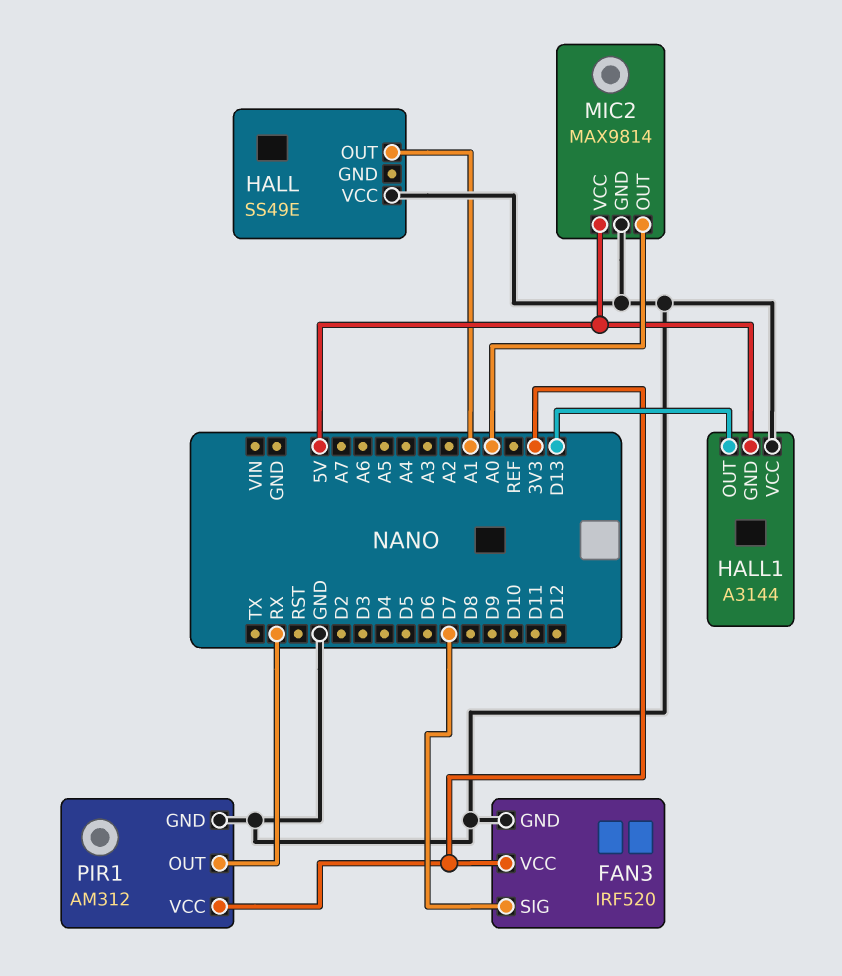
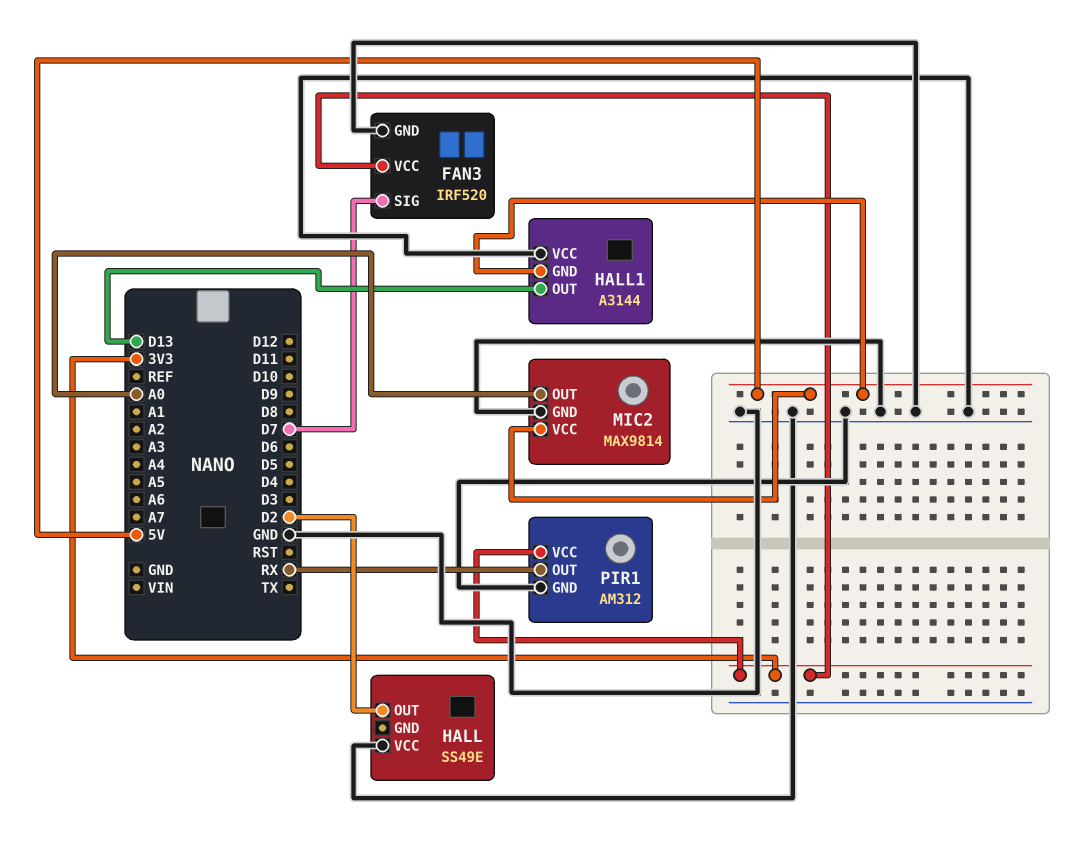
HALL pin OUT: A1 -> D2

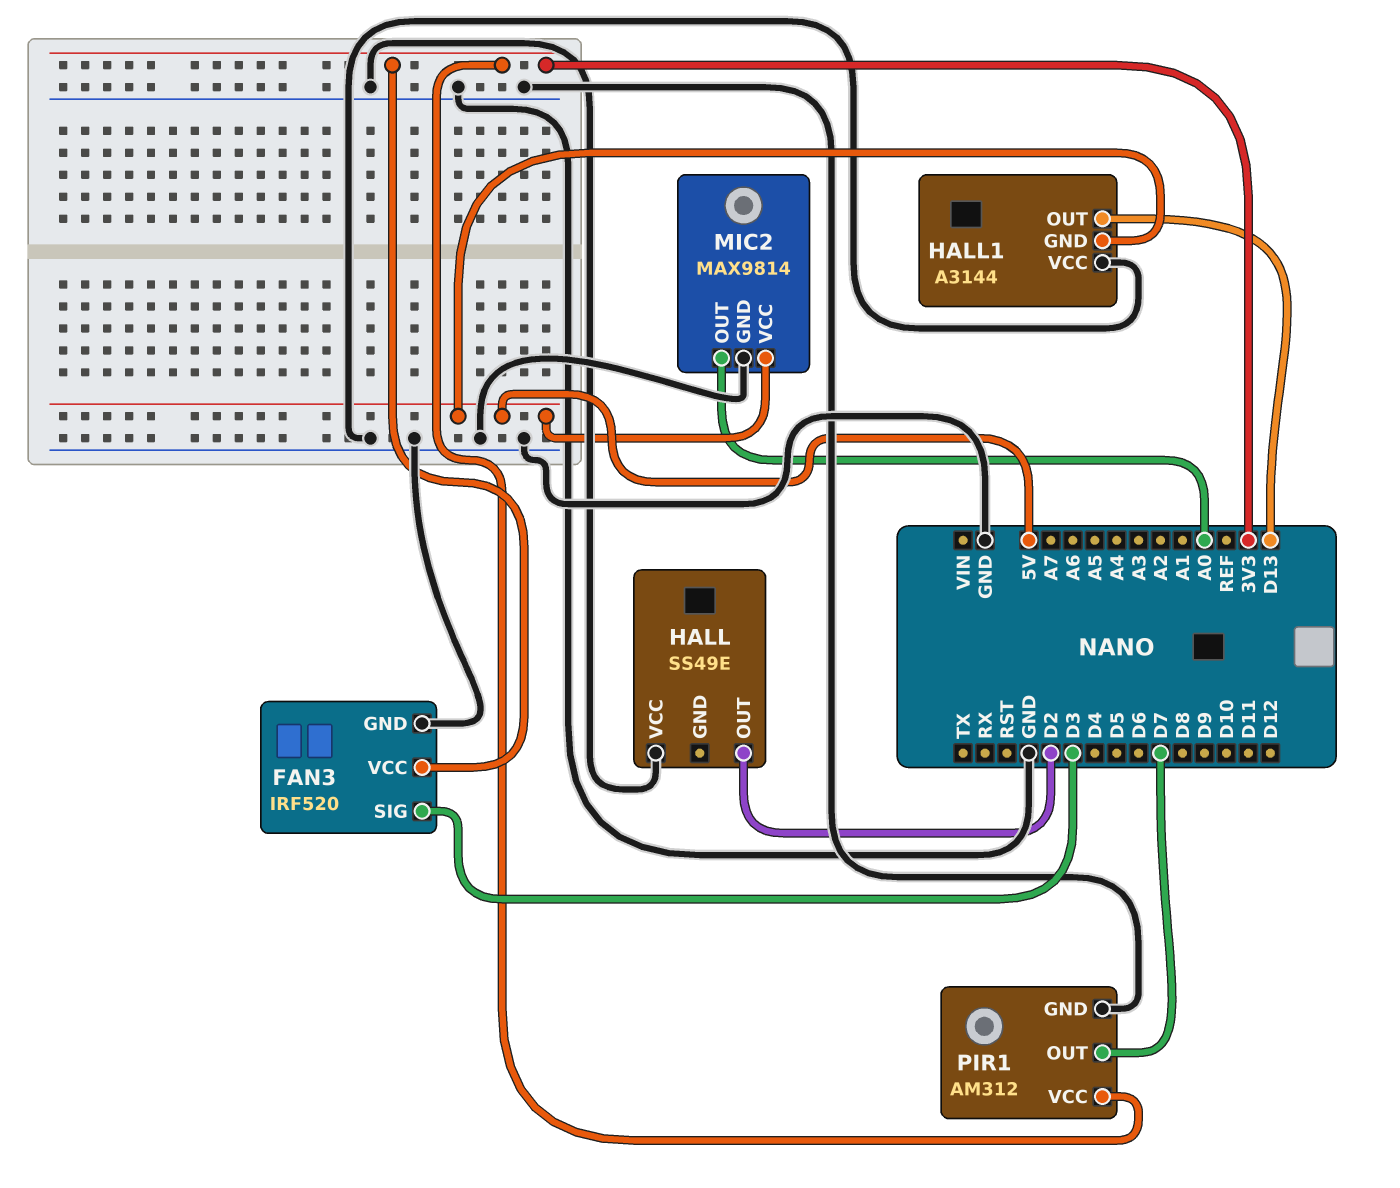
FAN3 pin SIG: D7 -> D3
PIR1 pin OUT: RX -> D7

